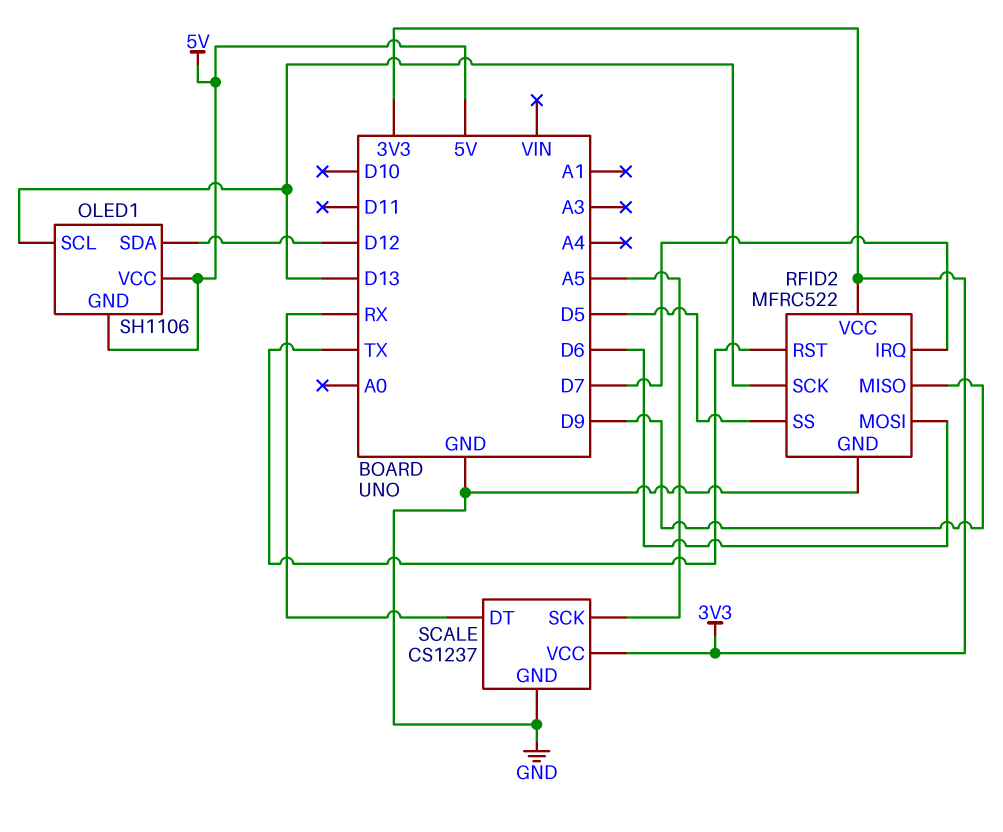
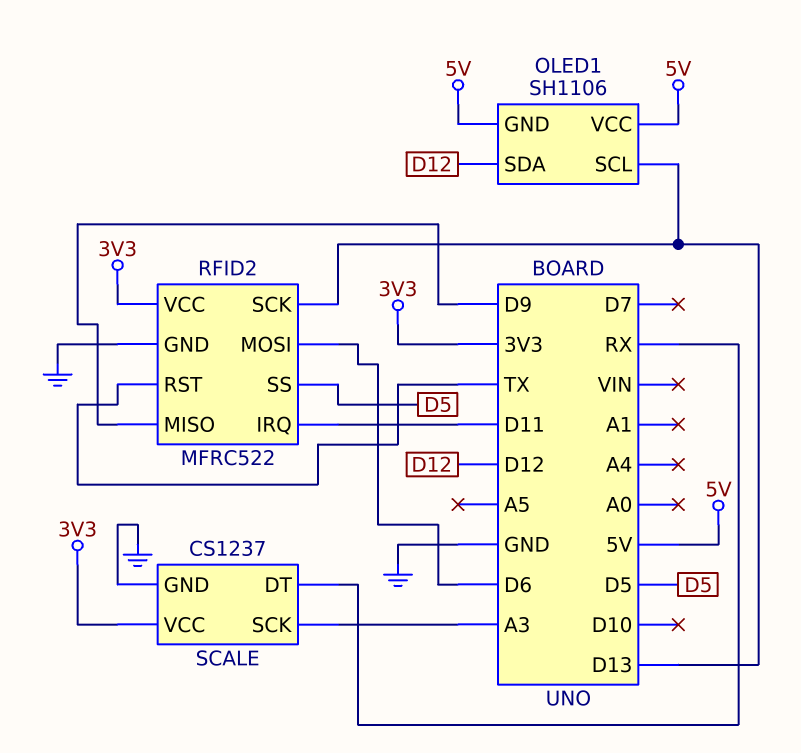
RFID2 pin IRQ: D7 -> D11
SCALE pin SCK: A5 -> A3

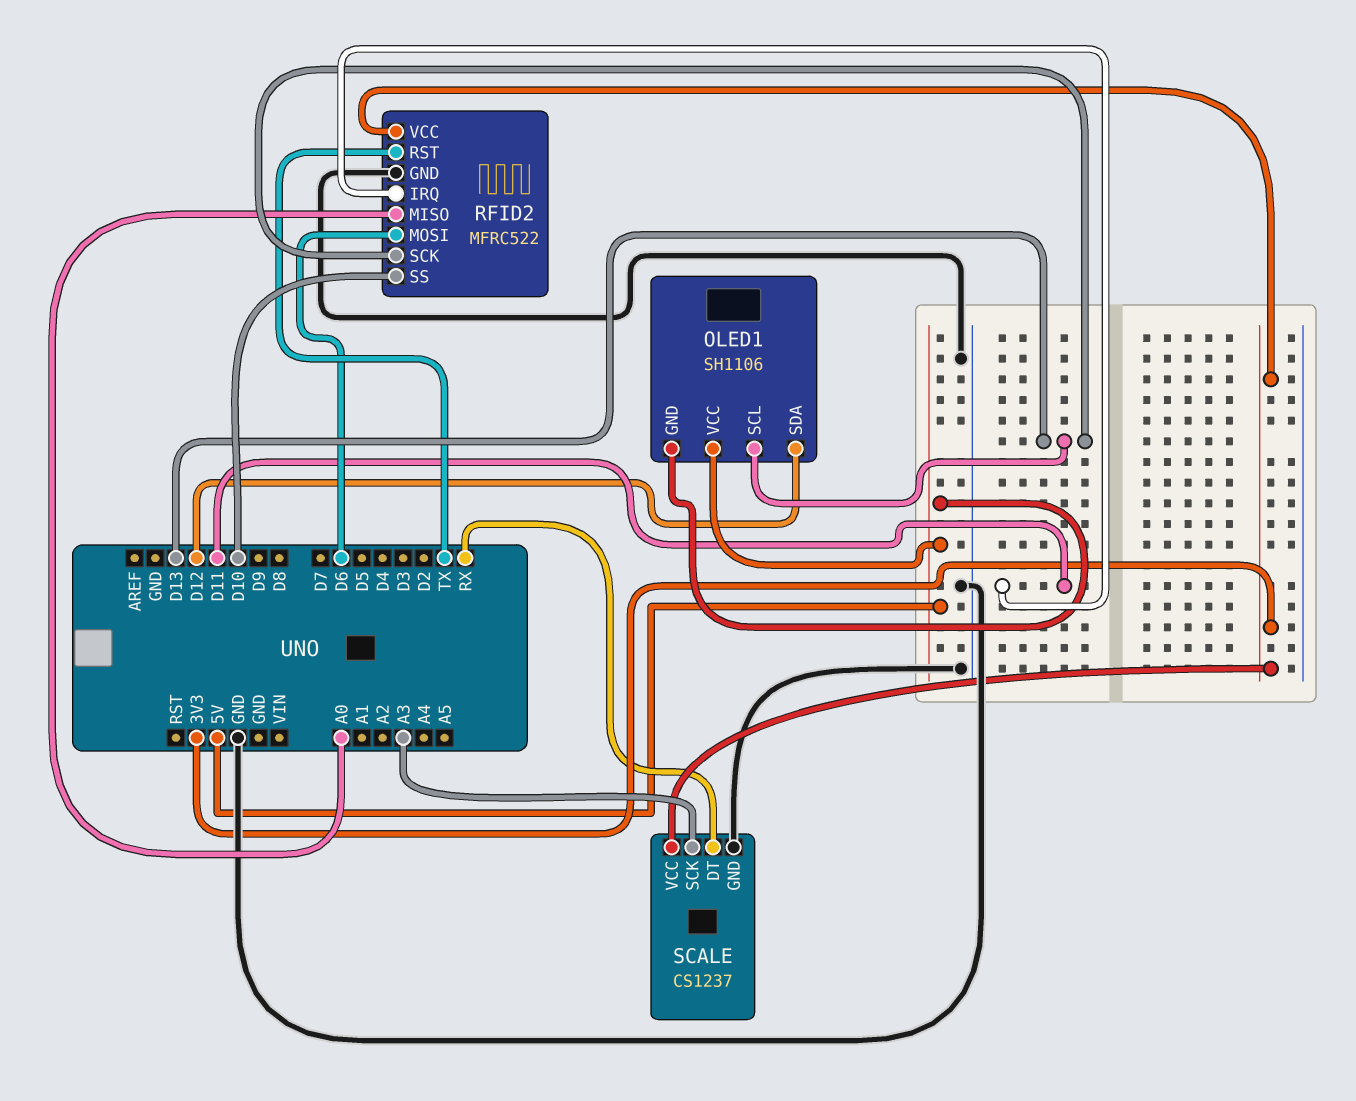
RFID2 pin MISO: D9 -> A0
RFID2 pin SS: D5 -> D10

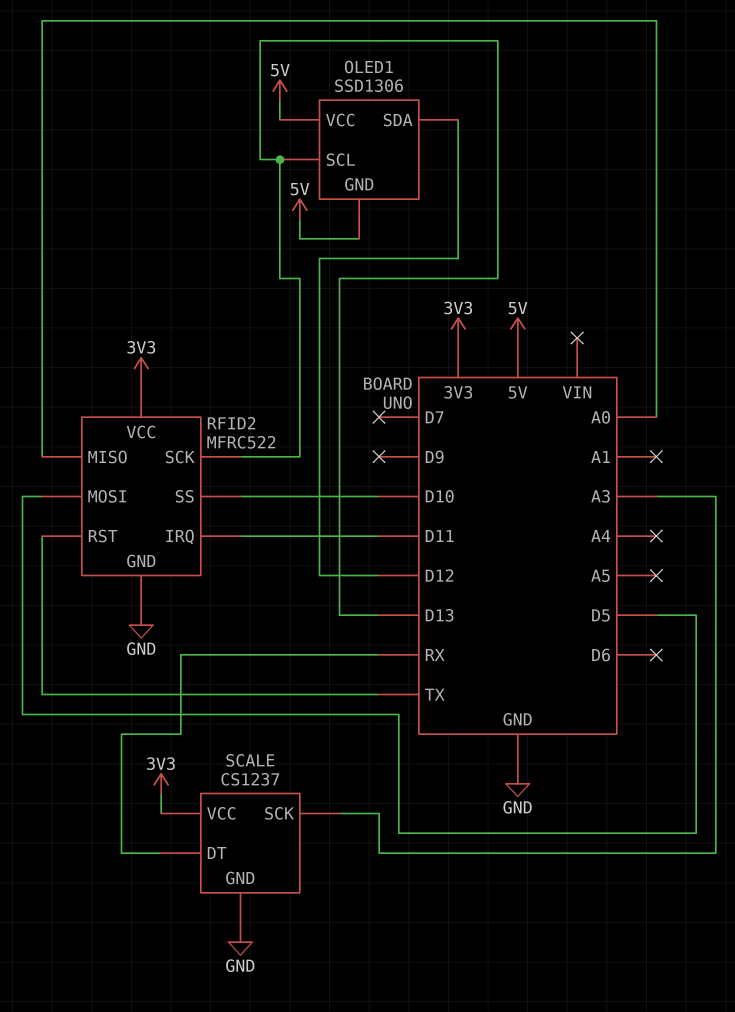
OLED1: SH1106 -> SSD1306
RFID2 pin MOSI: D6 -> D5

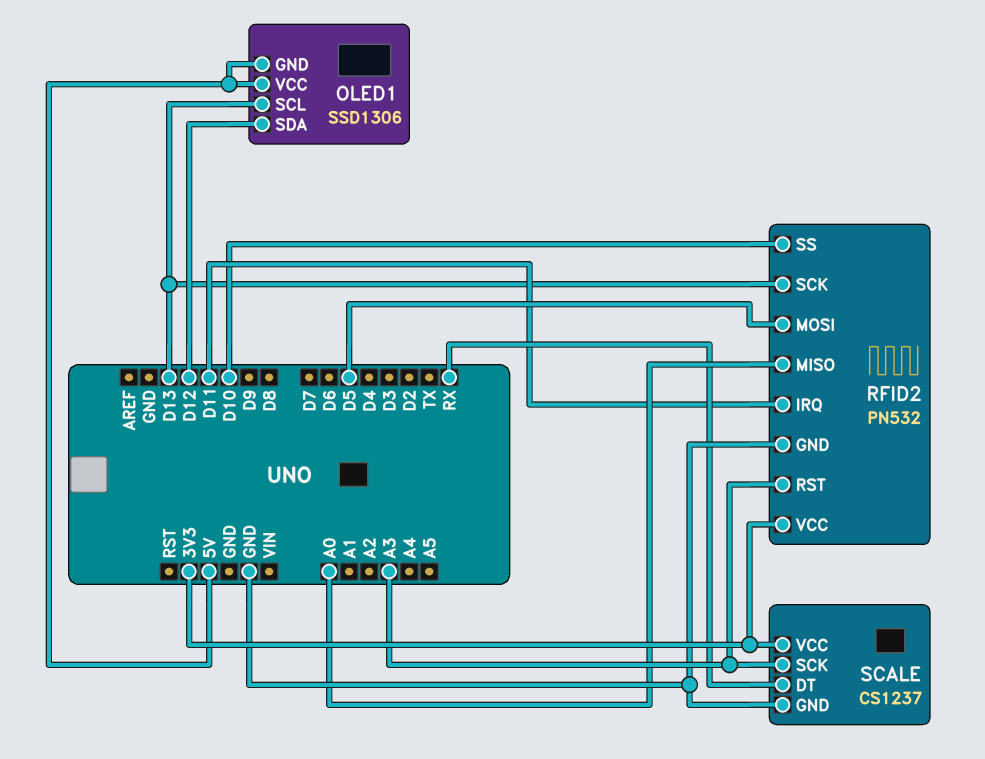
RFID2: MFRC522 -> PN532
RFID2 pin RST: TX -> A3

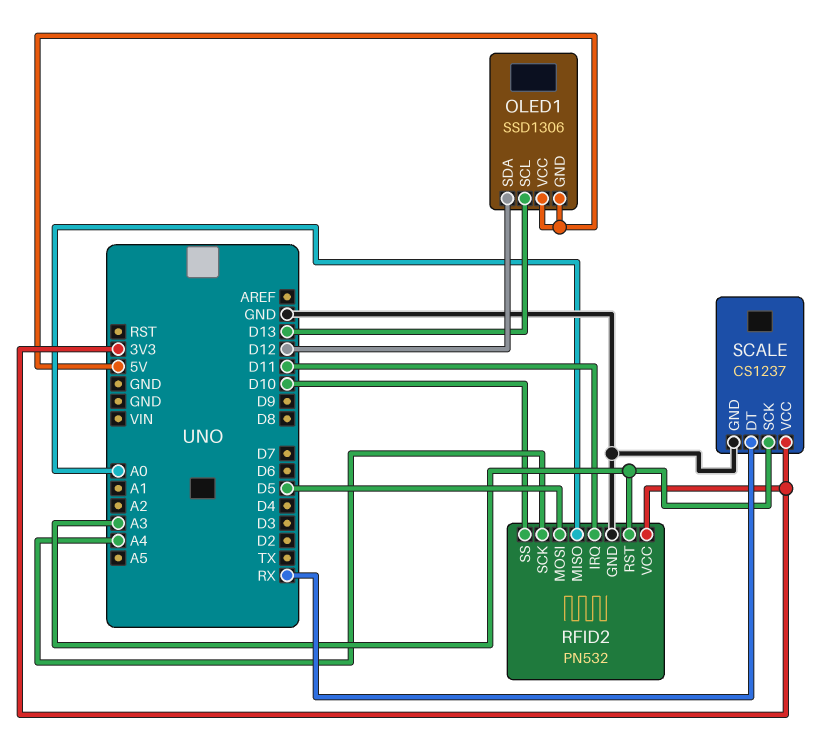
RFID2 pin SCK: D13 -> A4

